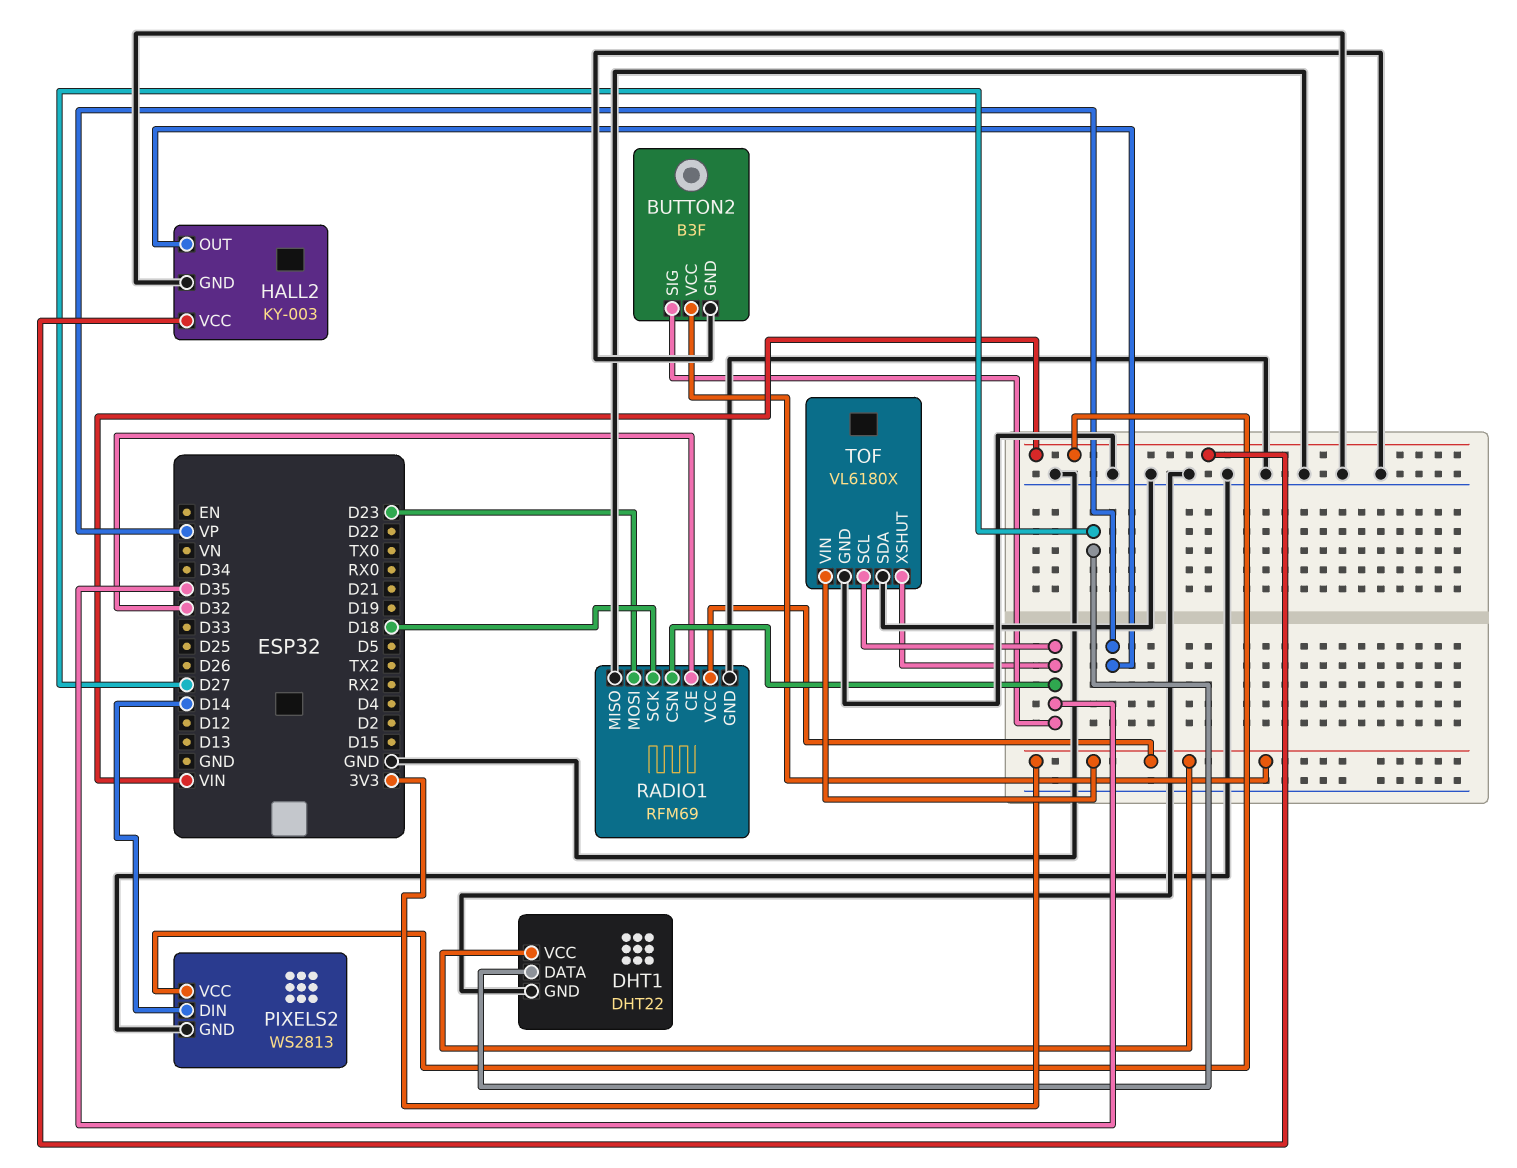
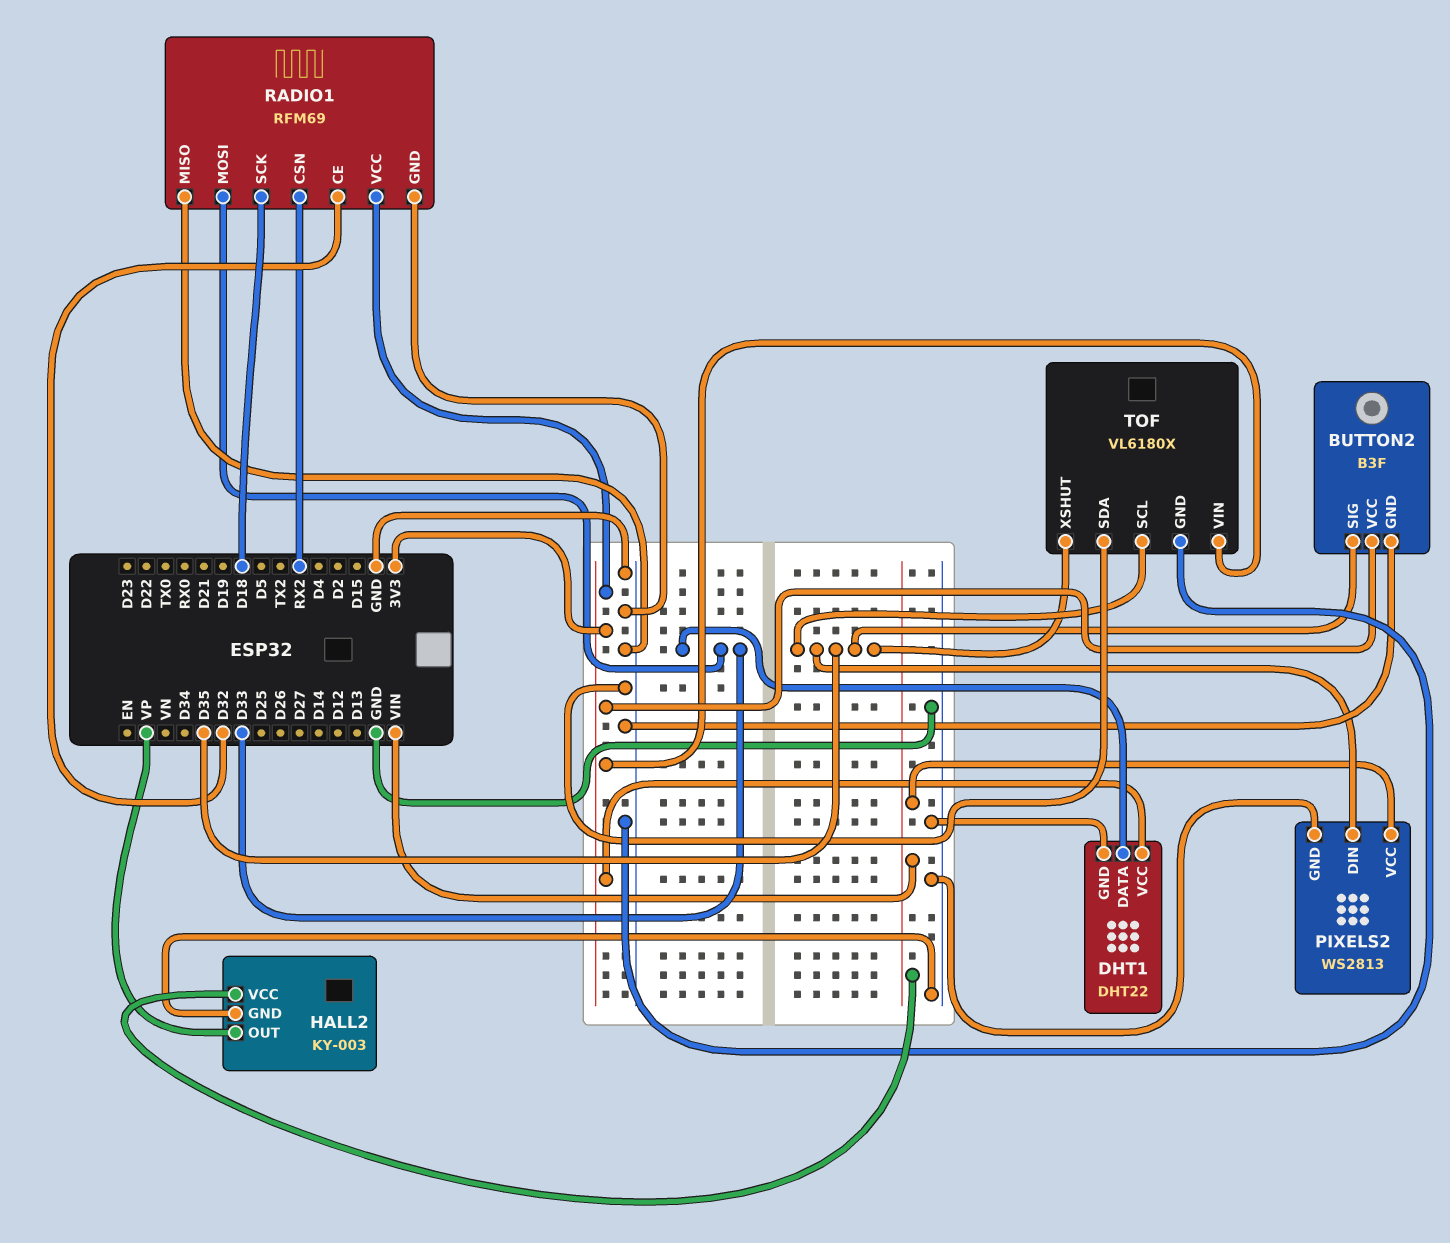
DHT1 pin DATA: D27 -> D33
PIXELS2 pin DIN: D14 -> D35
RADIO1 pin CSN: D35 -> RX2
RADIO1 pin MOSI: D23 -> D33

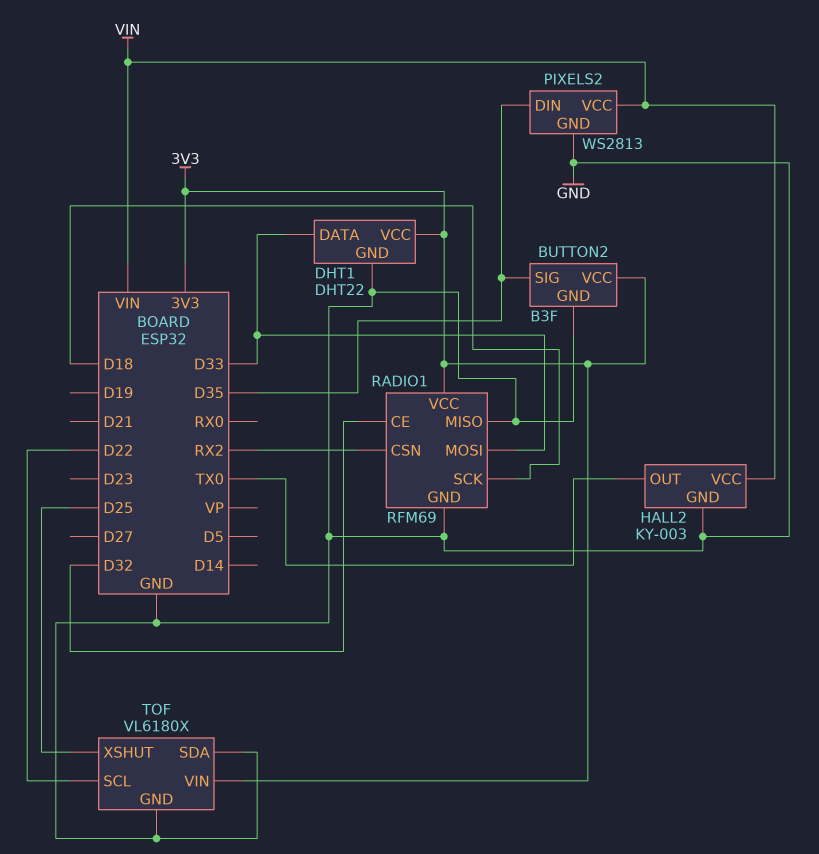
HALL2 pin OUT: VP -> TX0
TOF pin SCL: D35 -> D22
TOF pin XSHUT: D35 -> D25

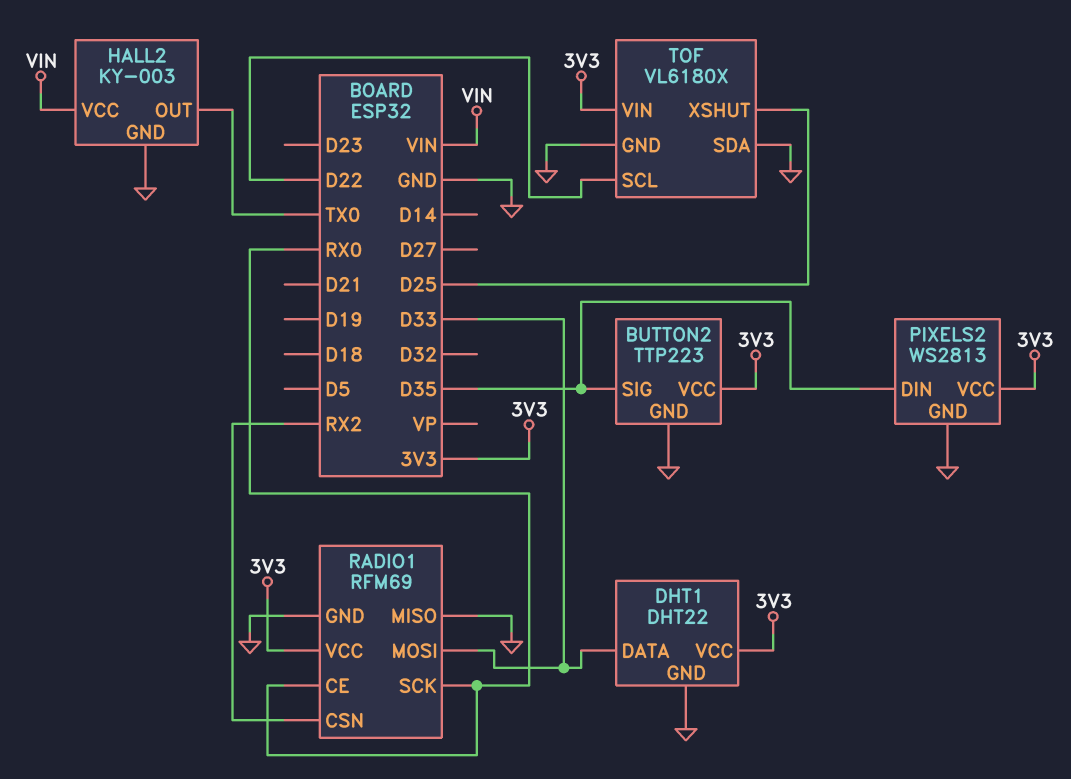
BUTTON2: B3F -> TTP223
PIXELS2 pin VCC: VIN -> 3V3
RADIO1 pin CE: D32 -> RX0
RADIO1 pin SCK: D18 -> RX0

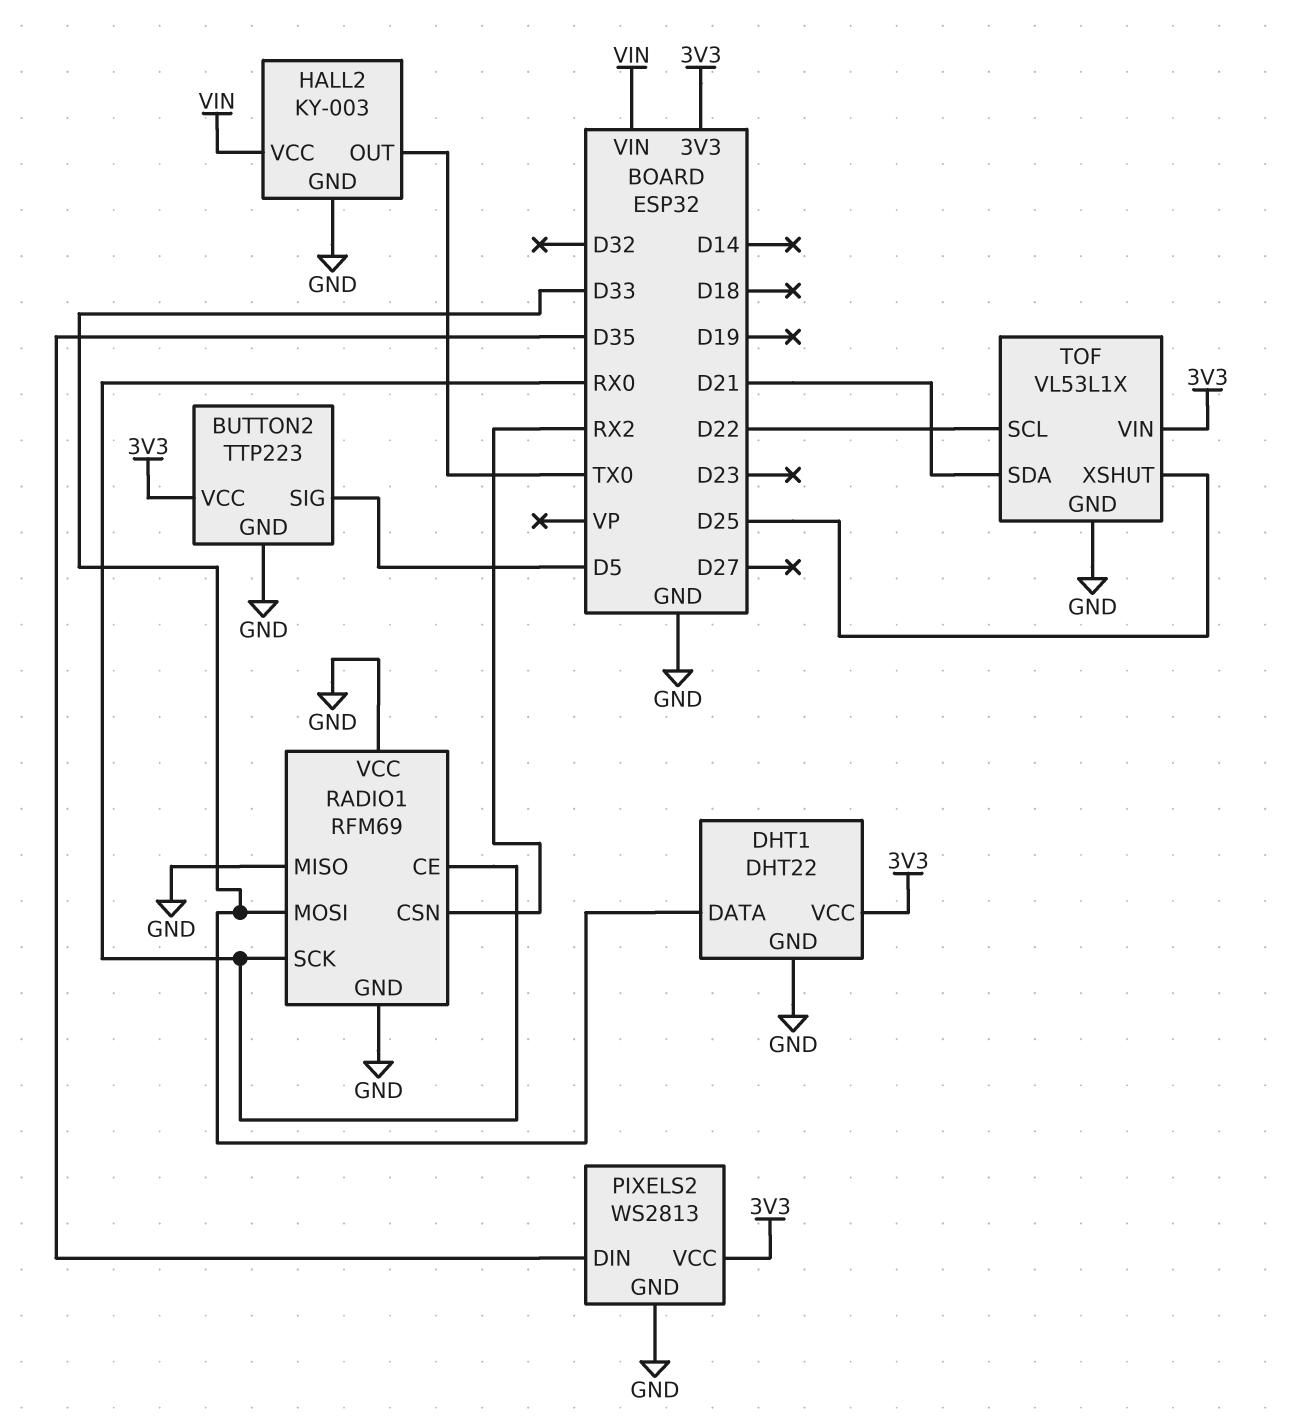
BUTTON2 pin SIG: D35 -> D5
RADIO1 pin VCC: 3V3 -> GND
TOF: VL6180X -> VL53L1X
TOF pin SDA: GND -> D21

